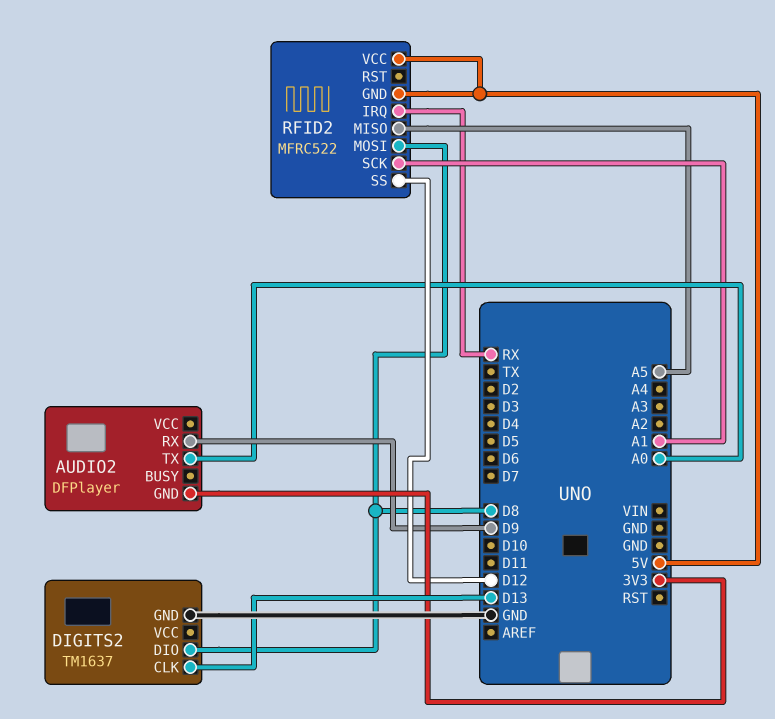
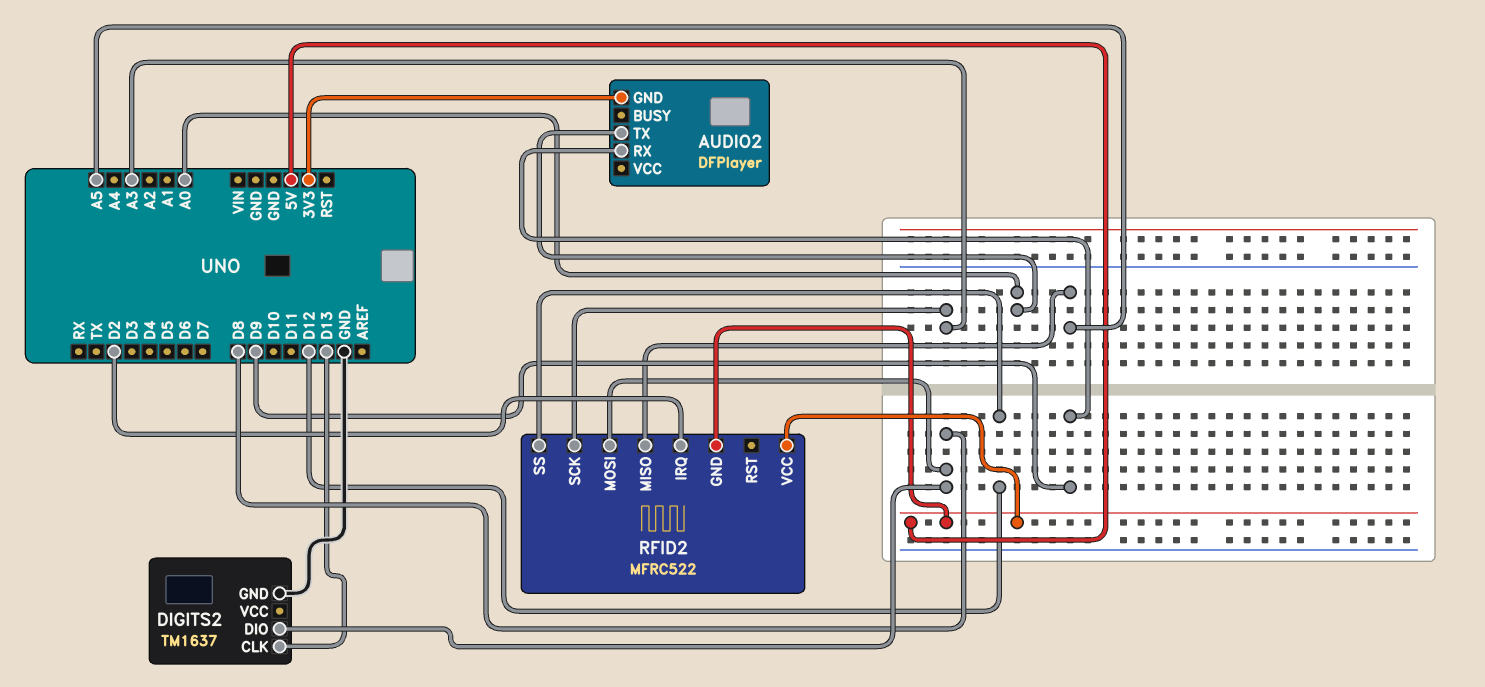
RFID2 pin IRQ: RX -> D2
RFID2 pin SCK: A1 -> A3

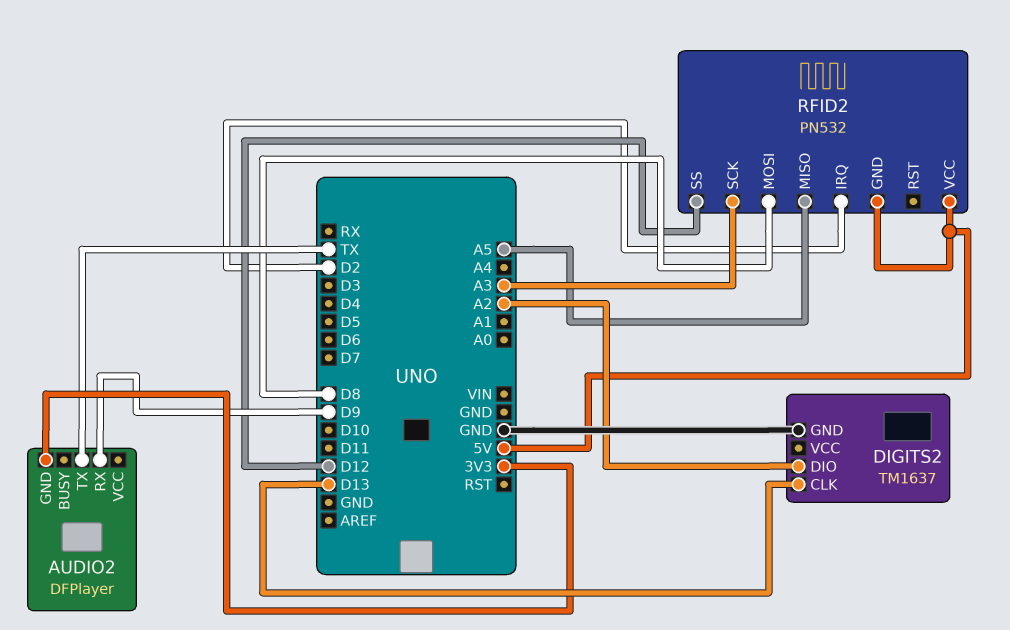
AUDIO2 pin TX: A0 -> TX
DIGITS2 pin DIO: D8 -> A2
RFID2: MFRC522 -> PN532

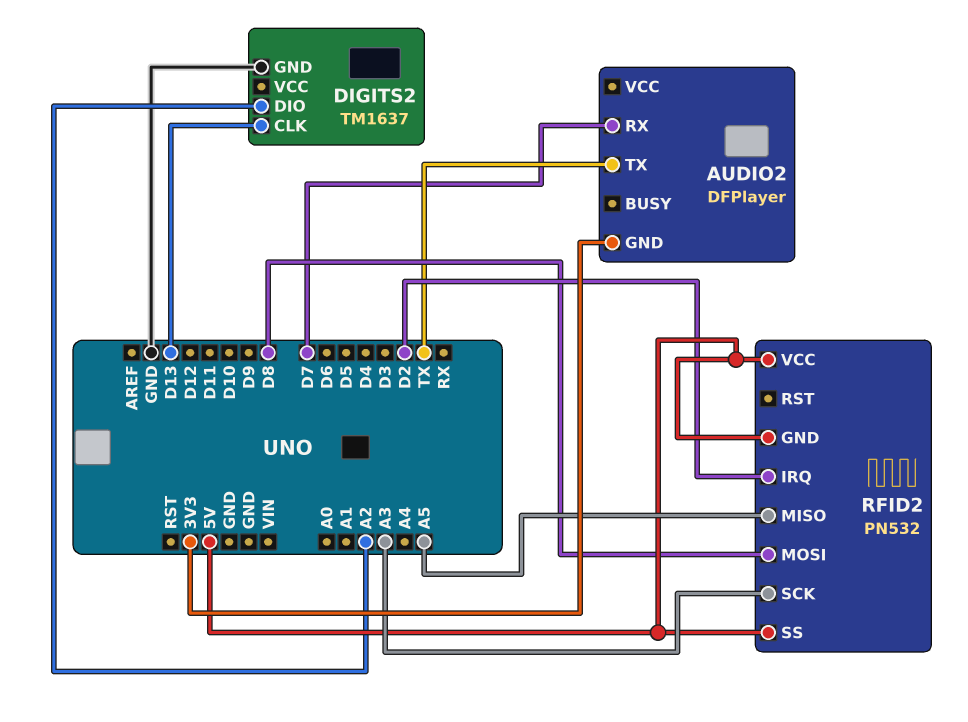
AUDIO2 pin RX: D9 -> D7
RFID2 pin SS: D12 -> 5V

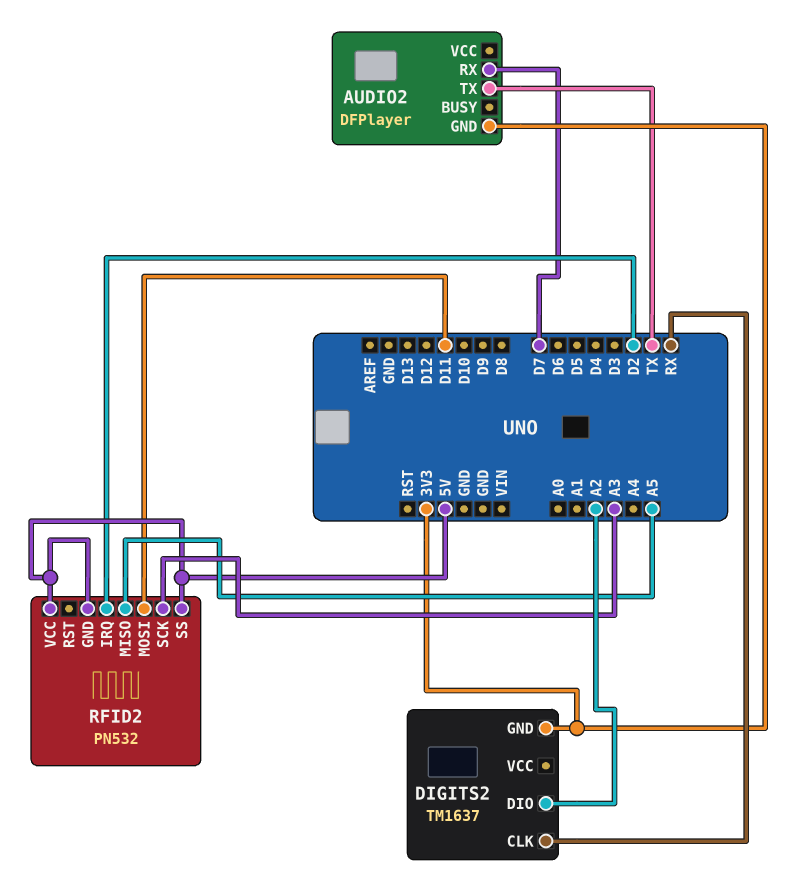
DIGITS2 pin CLK: D13 -> RX
DIGITS2 pin GND: GND -> 3V3
RFID2 pin MOSI: D8 -> D11

